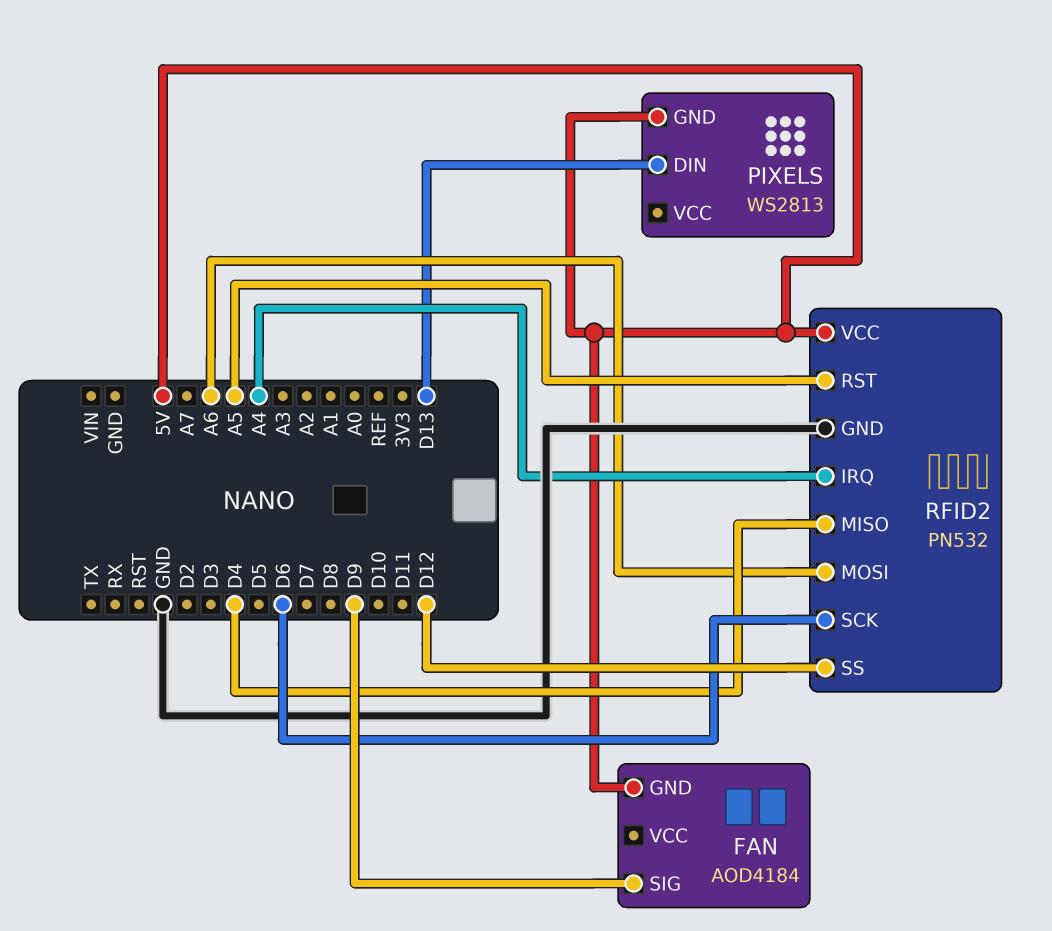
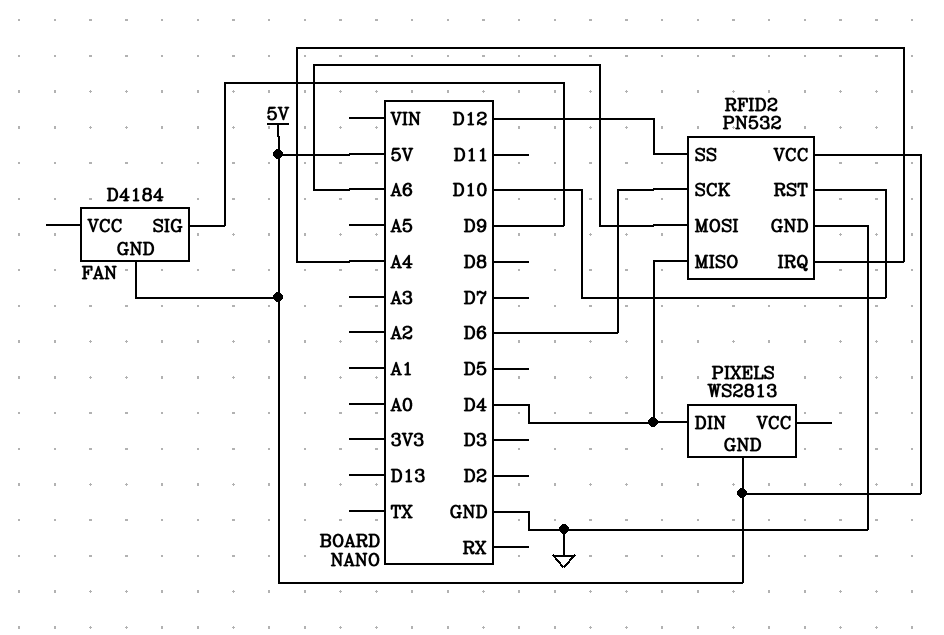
FAN: AOD4184 -> D4184
PIXELS pin DIN: D13 -> D4
RFID2 pin RST: A5 -> D10

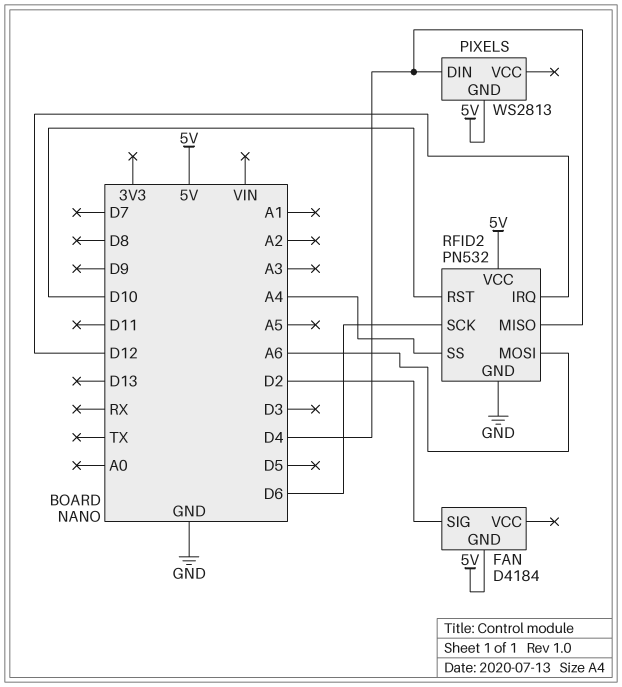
FAN pin SIG: D9 -> D2
RFID2 pin IRQ: A4 -> D12
RFID2 pin SS: D12 -> A4

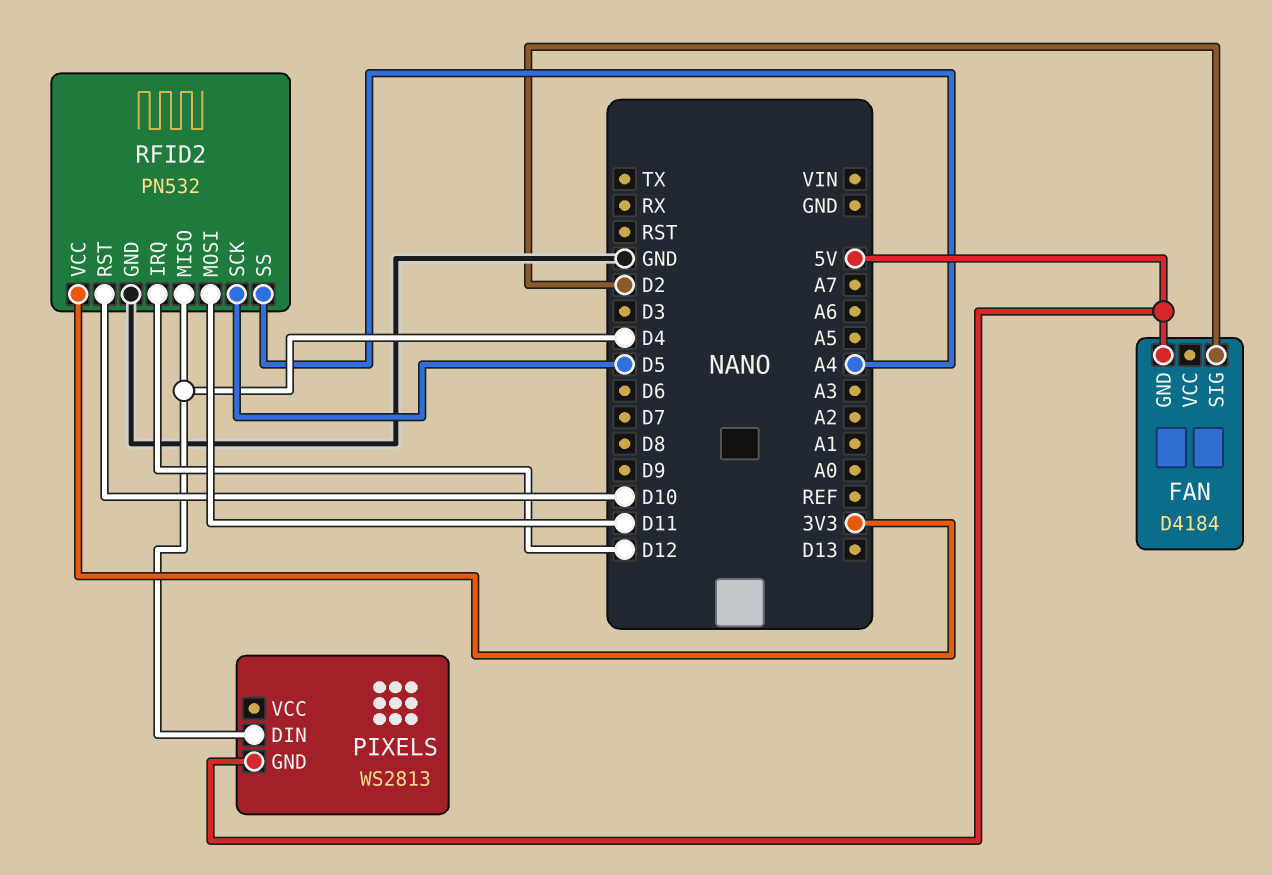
RFID2 pin MOSI: A6 -> D11
RFID2 pin SCK: D6 -> D5
RFID2 pin VCC: 5V -> 3V3

